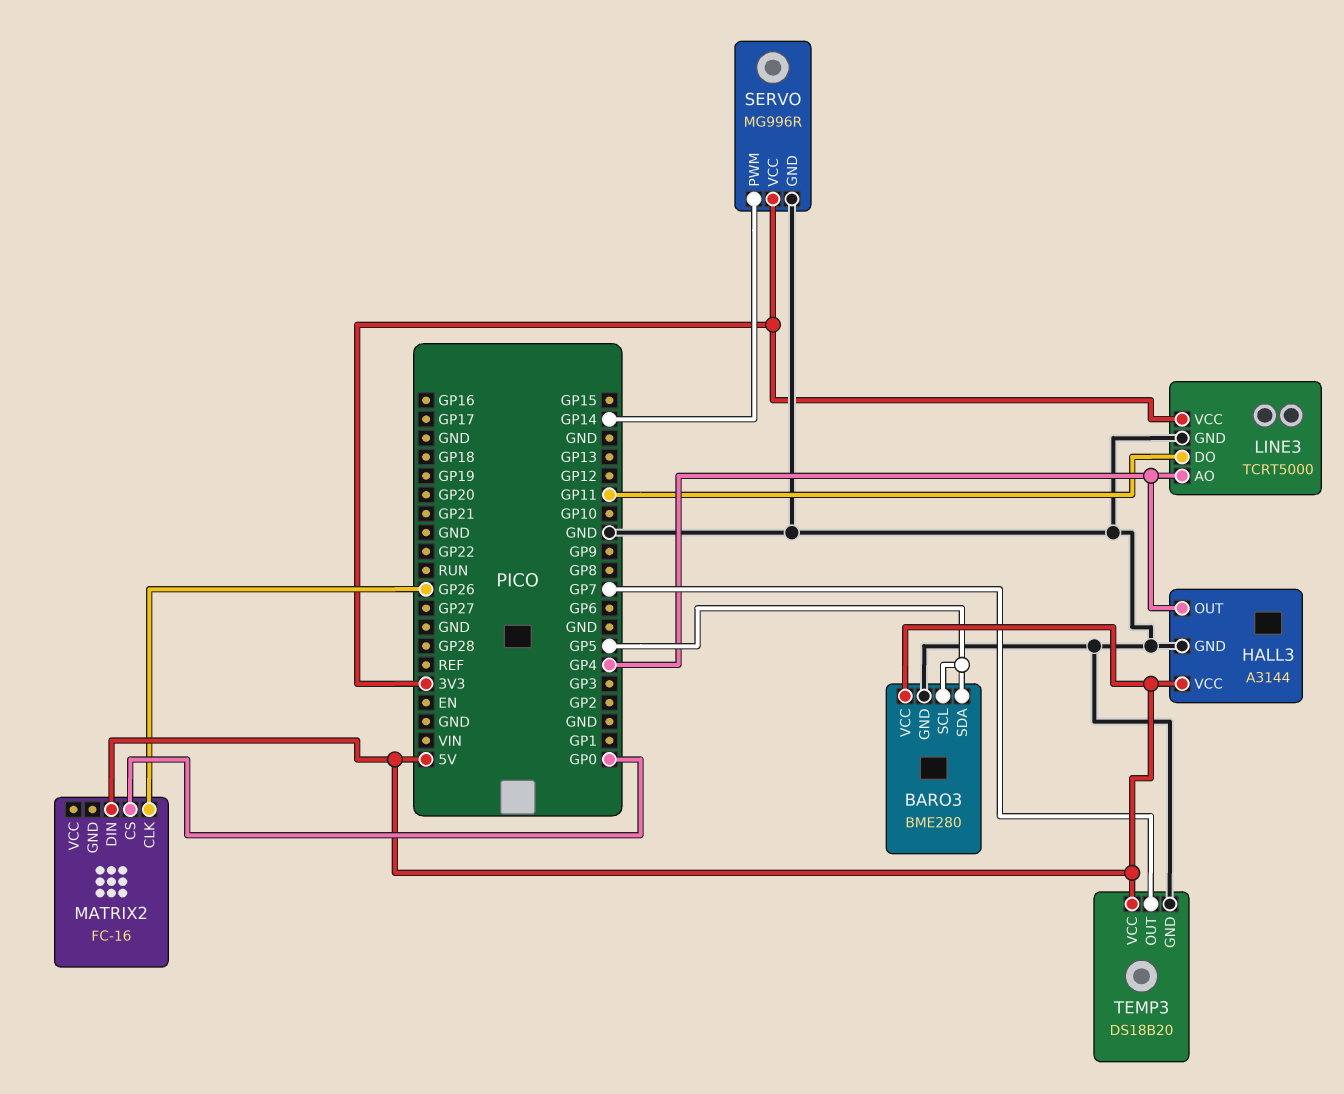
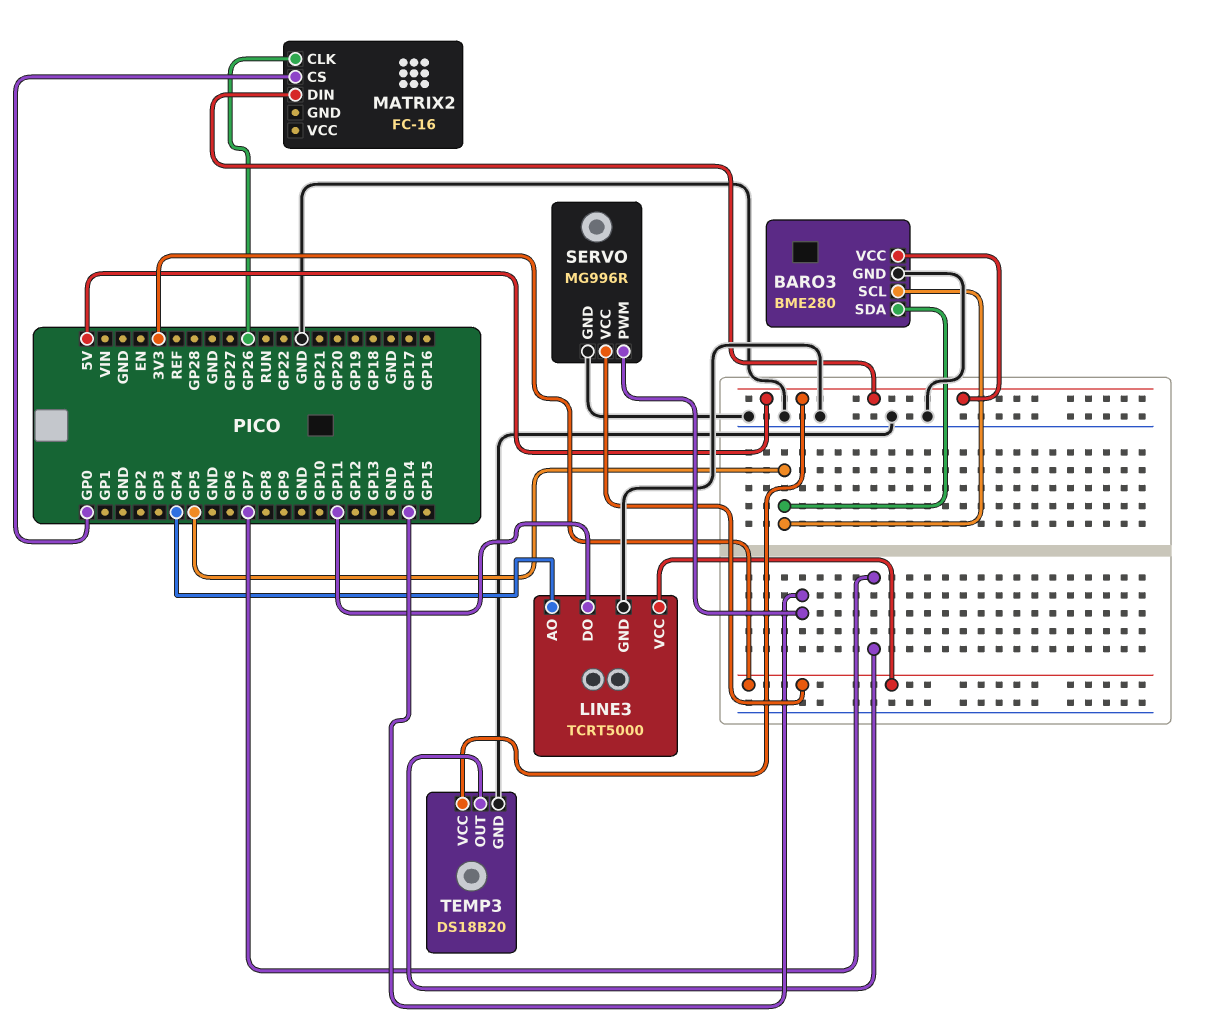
HALL3: A3144 -> none
HALL3 pin GND: GND -> none
HALL3 pin OUT: GP4 -> none
HALL3 pin VCC: 5V -> none

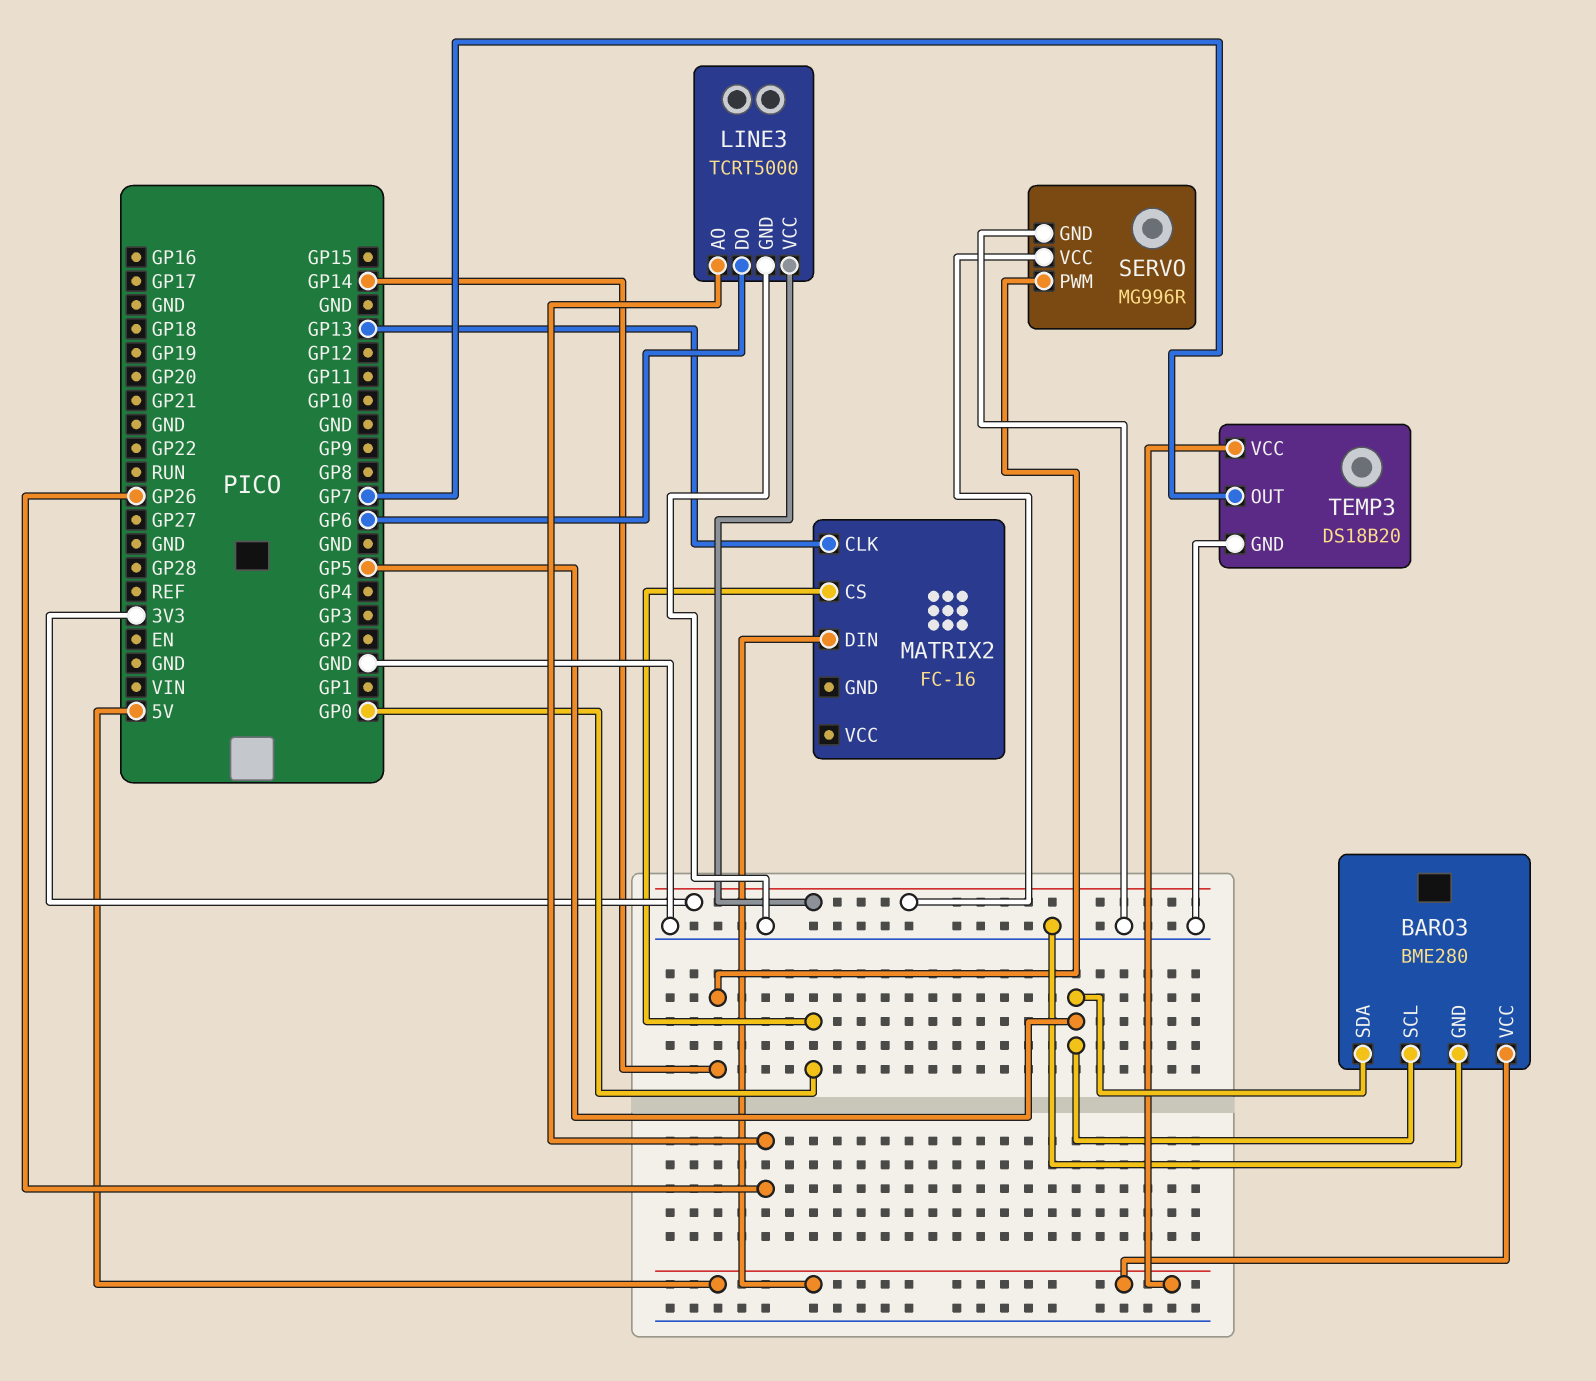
LINE3 pin AO: GP4 -> GP26
LINE3 pin DO: GP11 -> GP6
MATRIX2 pin CLK: GP26 -> GP13

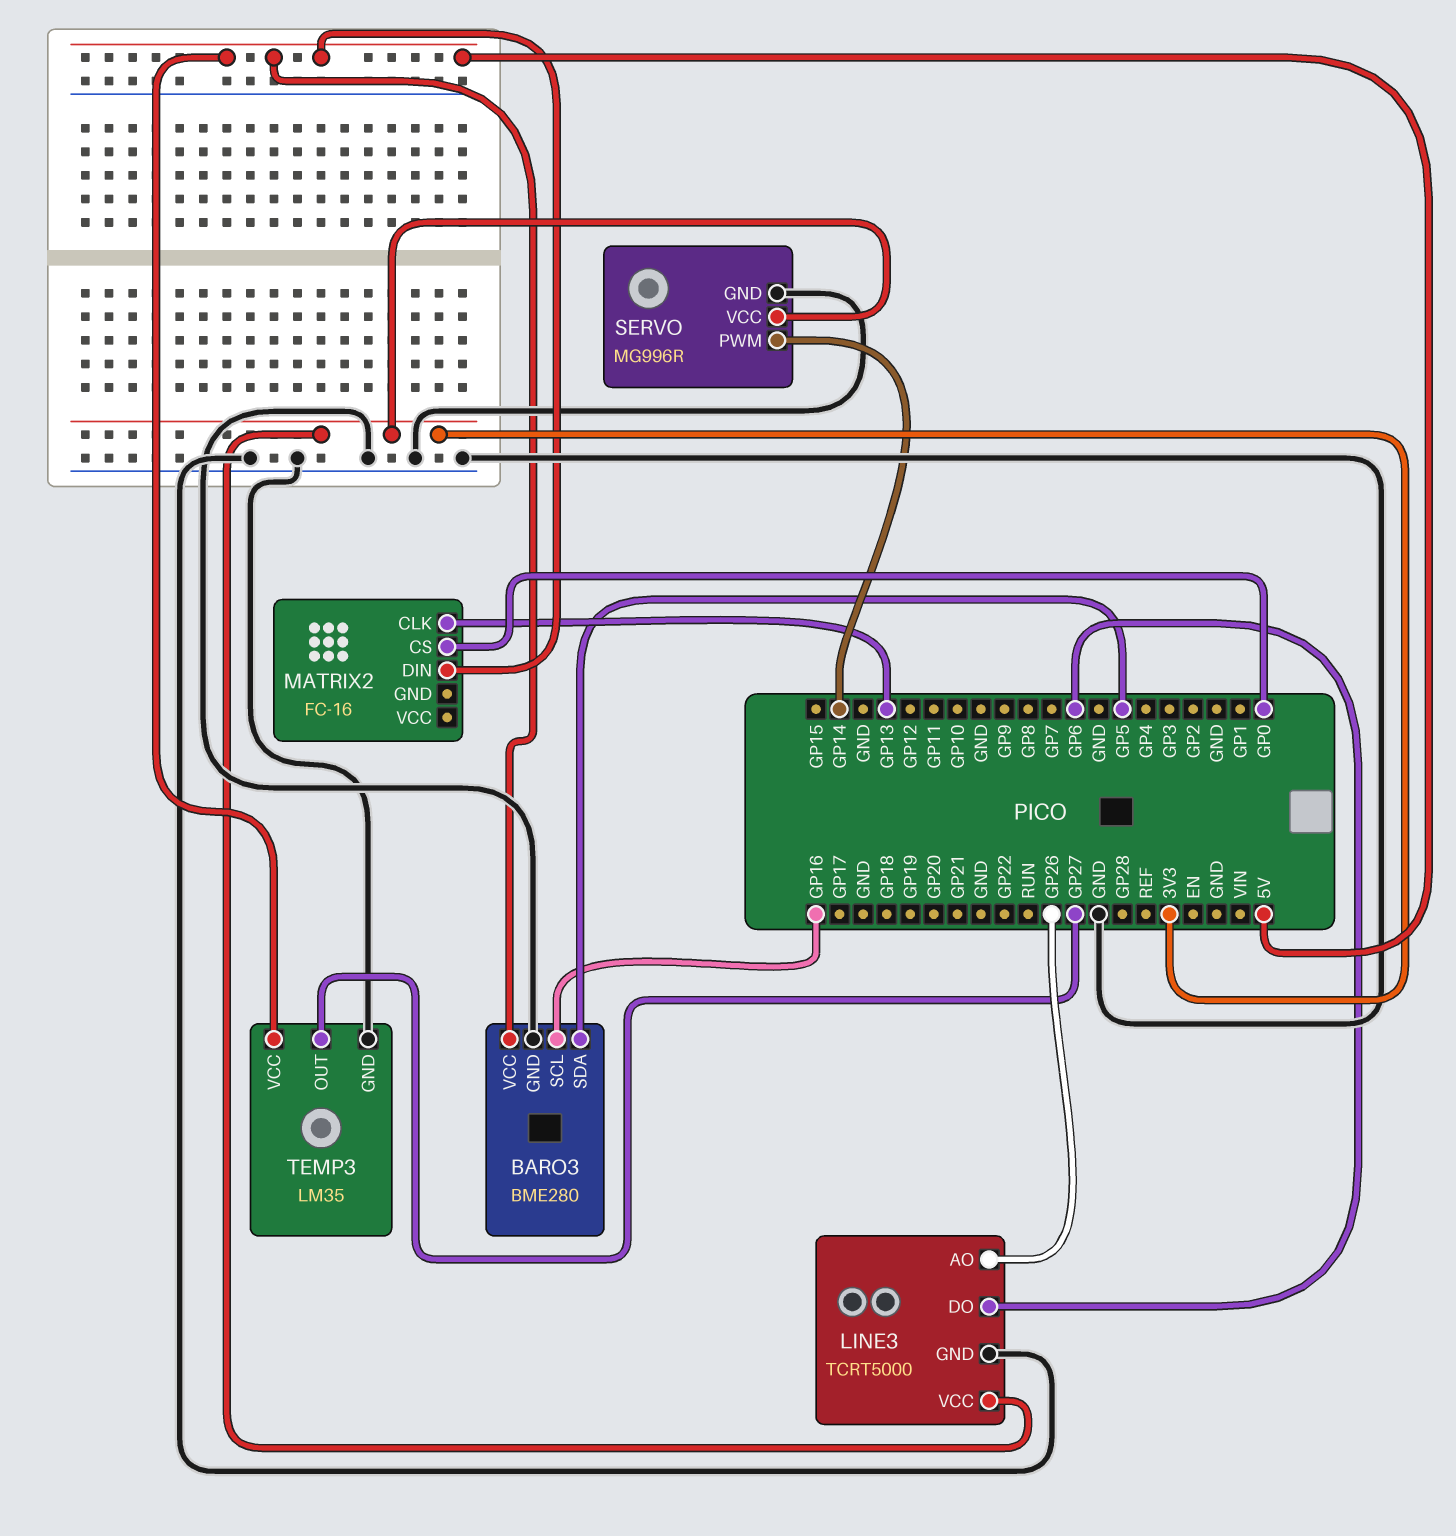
BARO3 pin SCL: GP5 -> GP16
TEMP3: DS18B20 -> LM35
TEMP3 pin OUT: GP7 -> GP27

